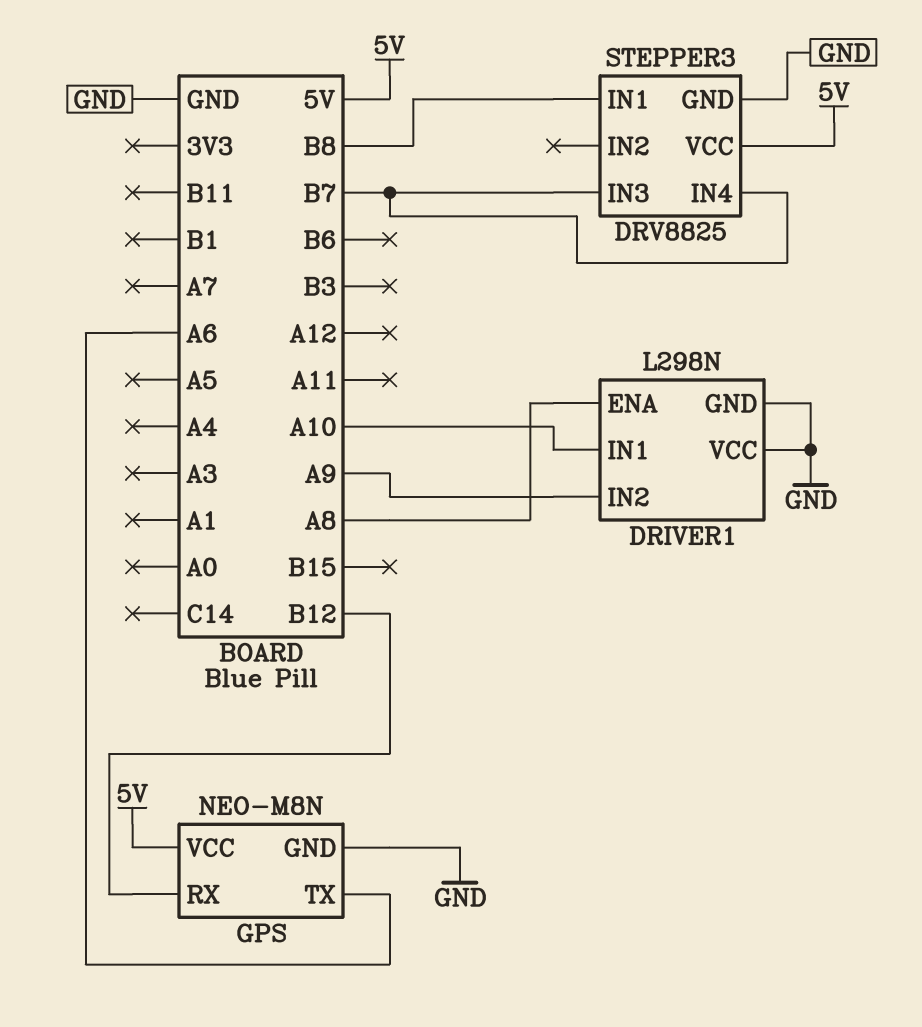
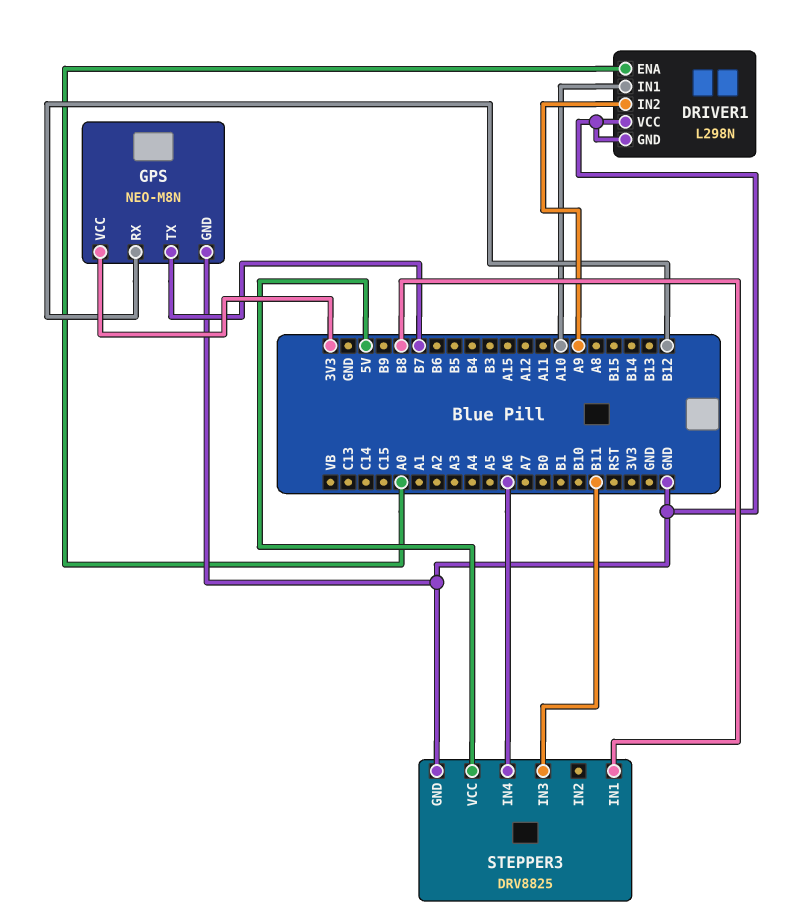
DRIVER1 pin ENA: A8 -> A0
GPS pin TX: A6 -> B7
GPS pin VCC: 5V -> 3V3
STEPPER3 pin IN3: B7 -> B11
STEPPER3 pin IN4: B7 -> A6

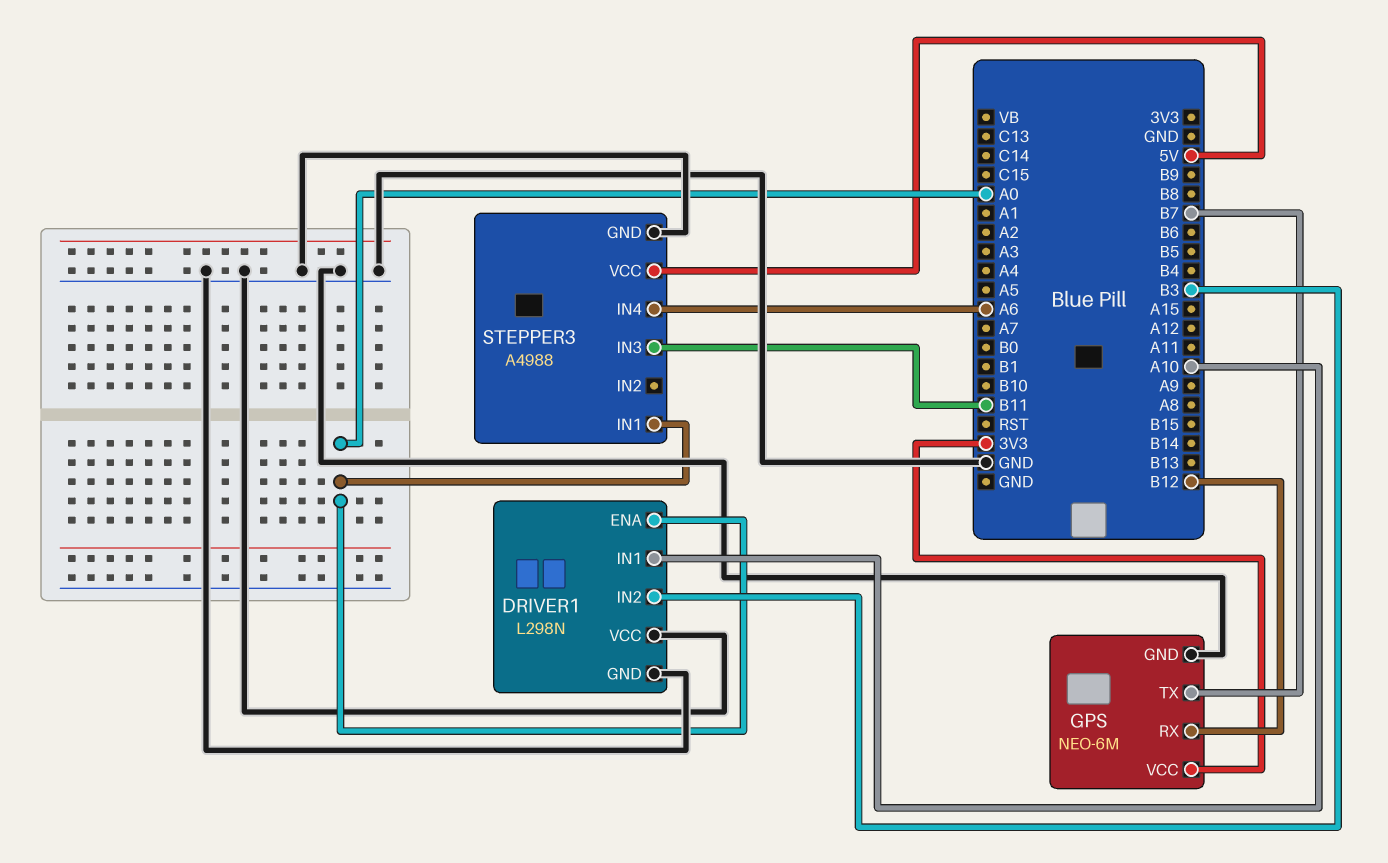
DRIVER1 pin IN2: A9 -> B3
GPS: NEO-M8N -> NEO-6M
STEPPER3: DRV8825 -> A4988
STEPPER3 pin IN1: B8 -> A0

